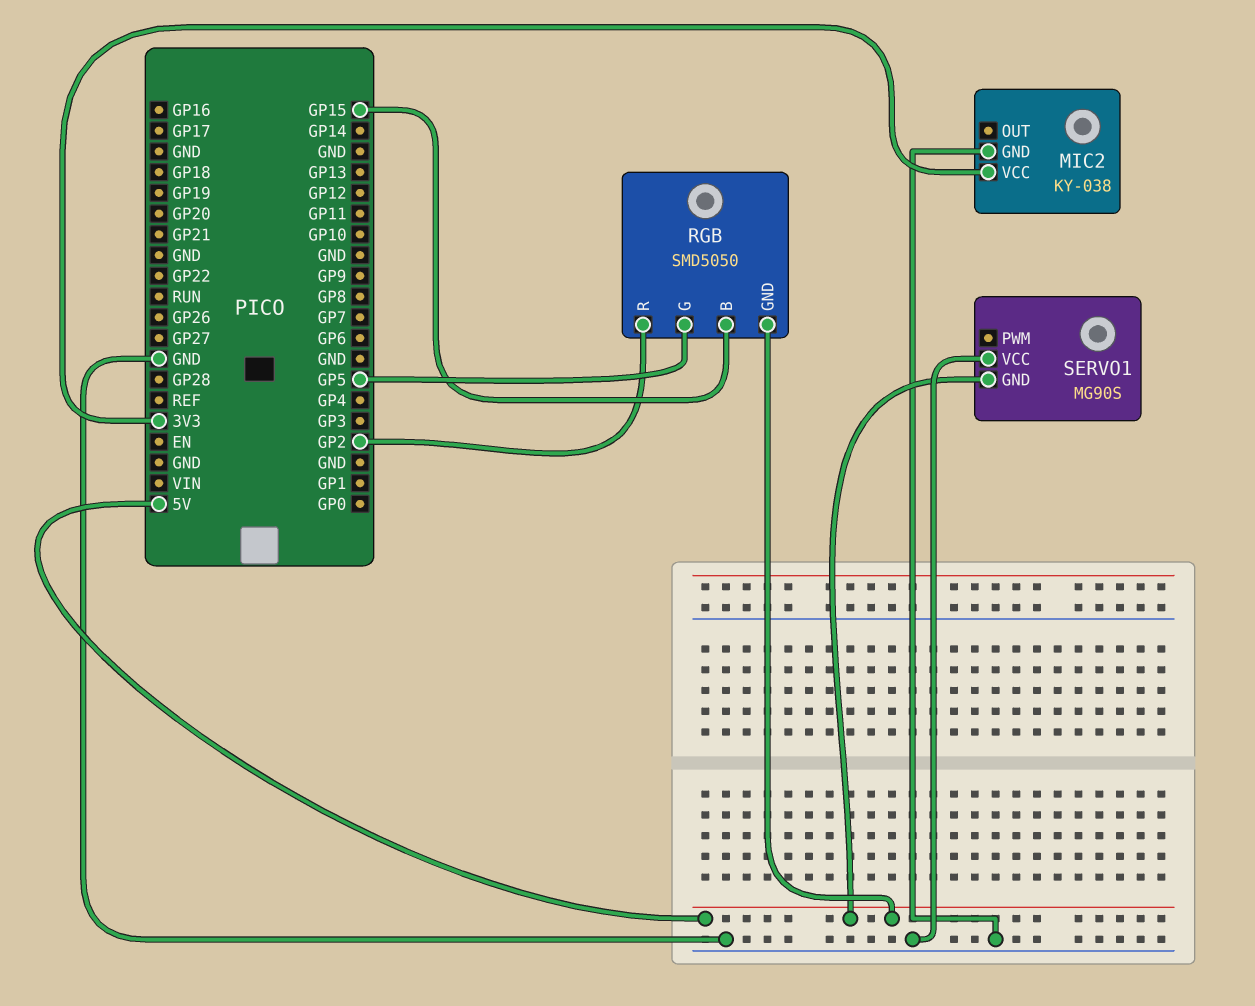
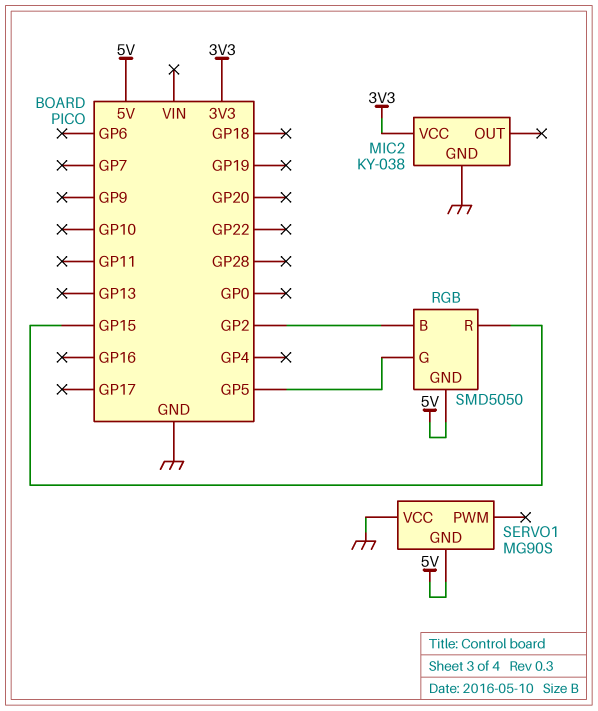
RGB pin B: GP15 -> GP2
RGB pin R: GP2 -> GP15

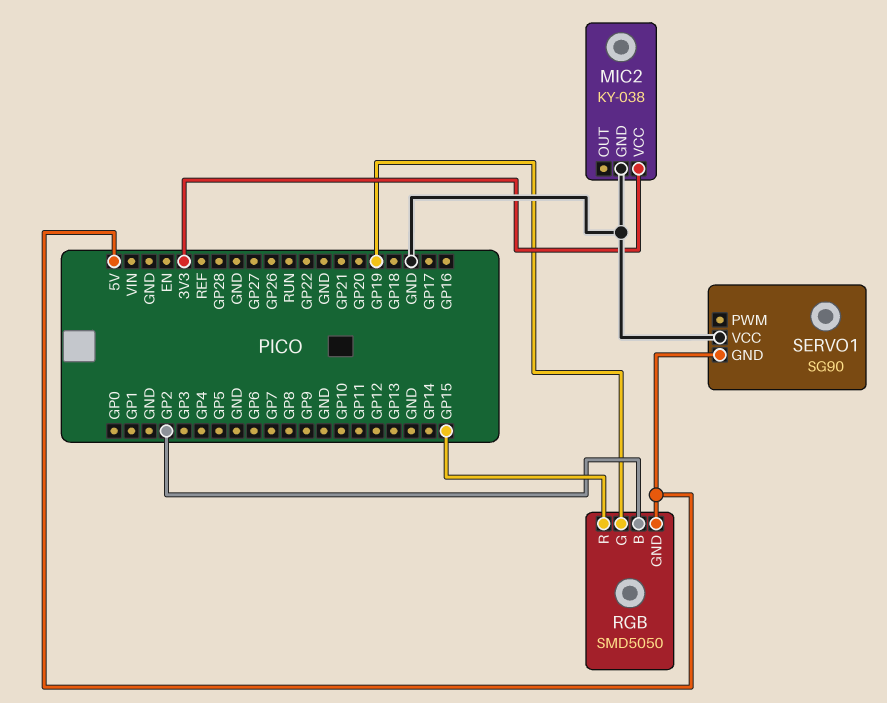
RGB pin G: GP5 -> GP19
SERVO1: MG90S -> SG90

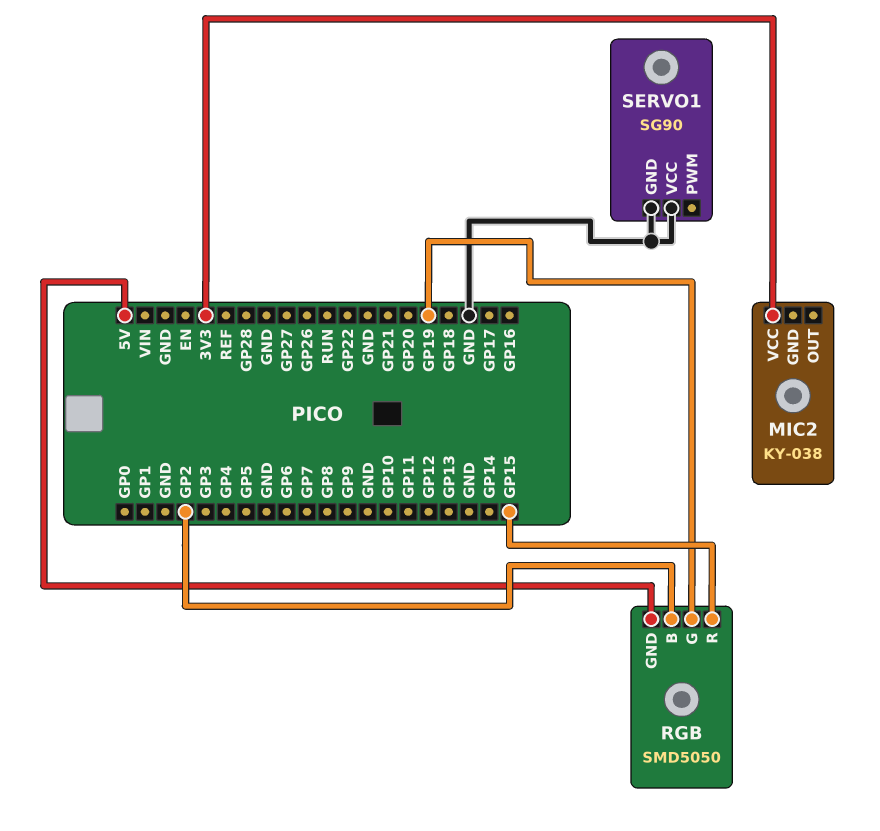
MIC2 pin GND: GND -> none
SERVO1 pin GND: 5V -> GND

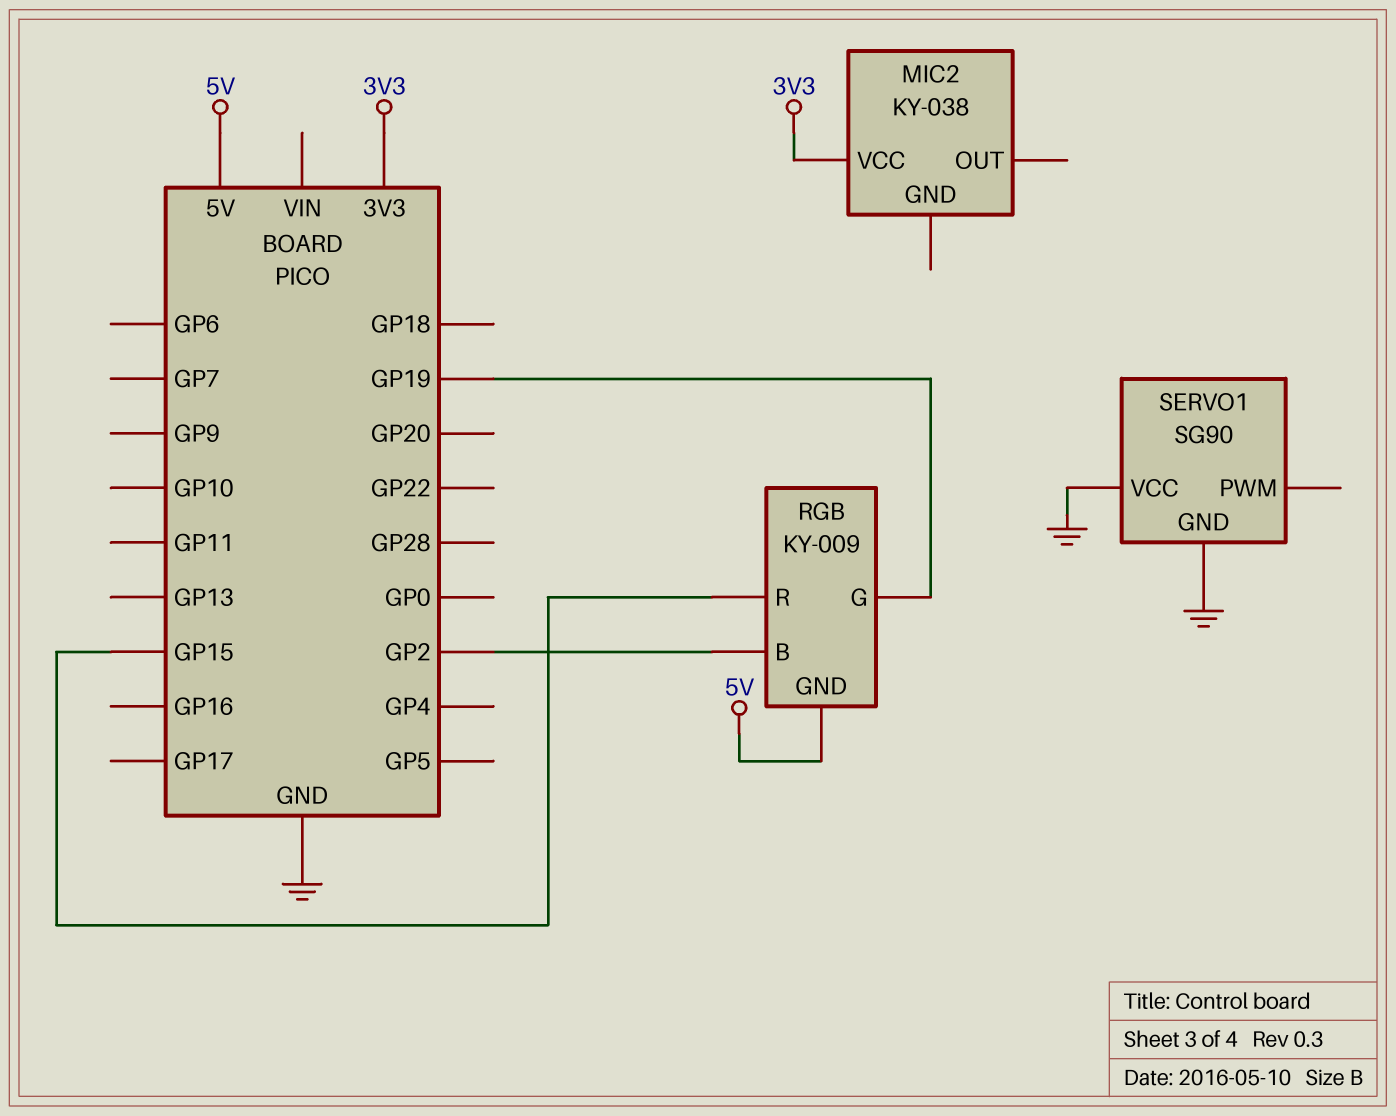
RGB: SMD5050 -> KY-009

